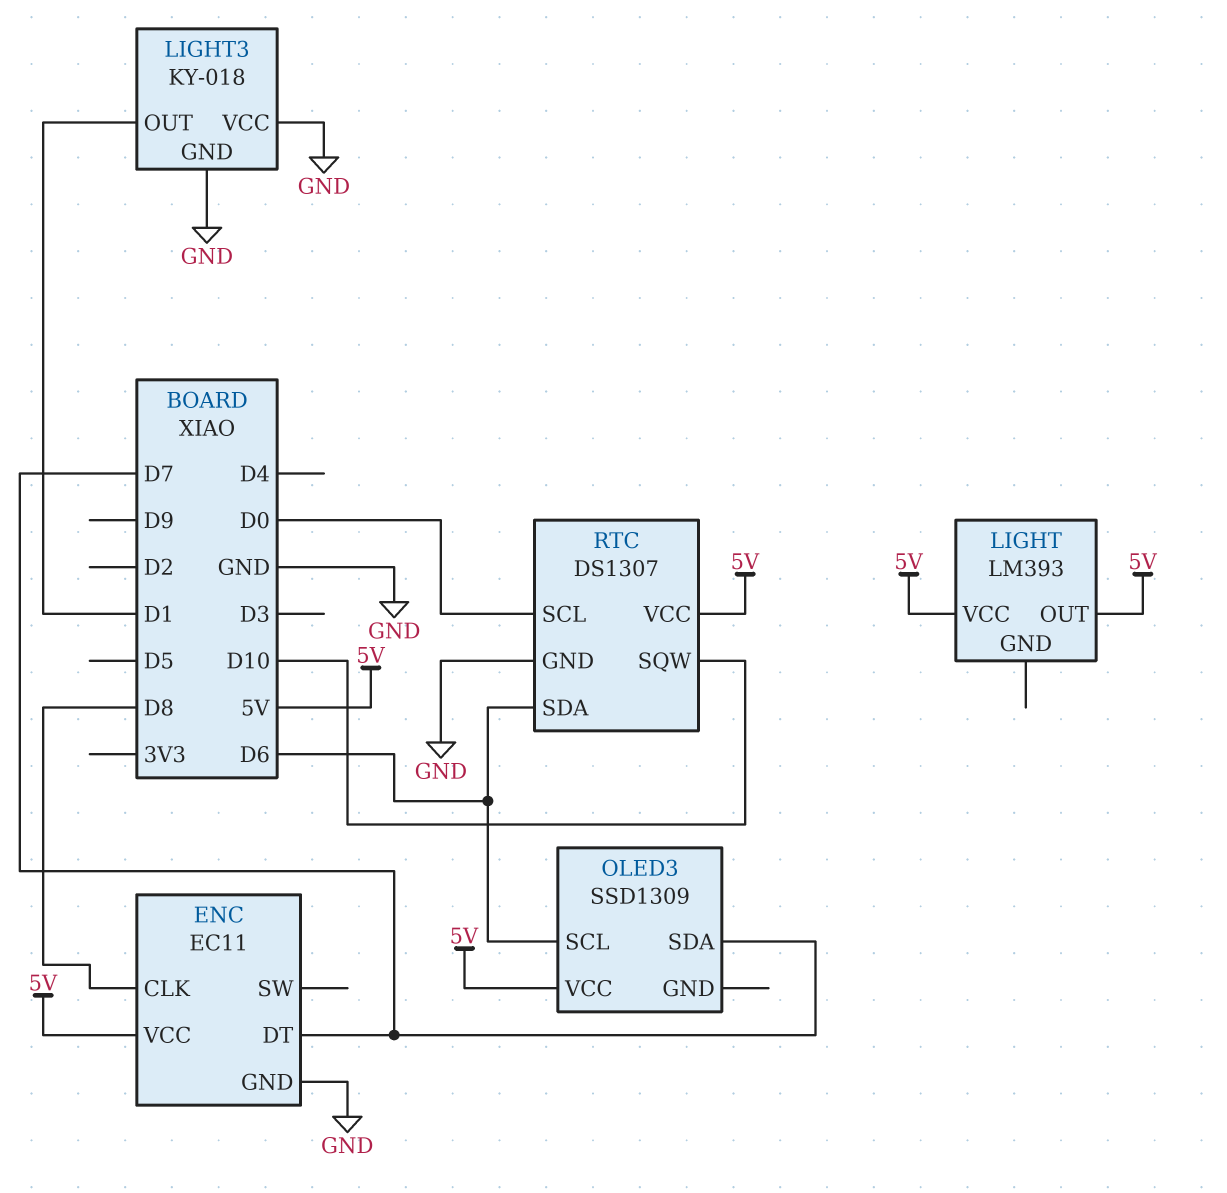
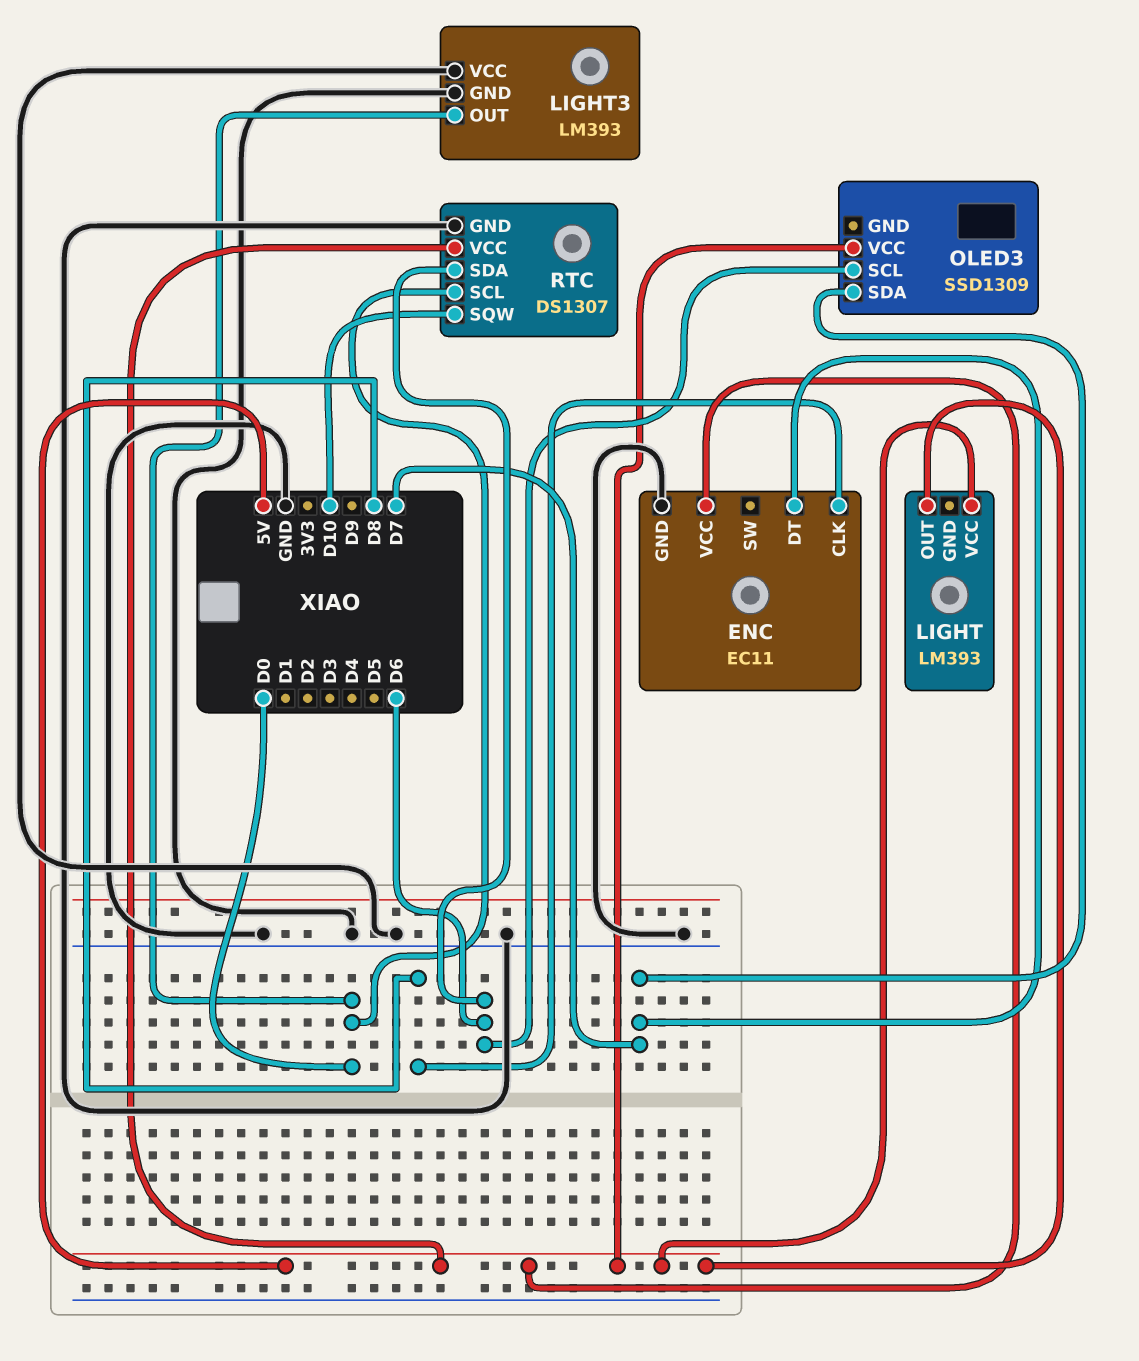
LIGHT3: KY-018 -> LM393
LIGHT3 pin OUT: D1 -> D0

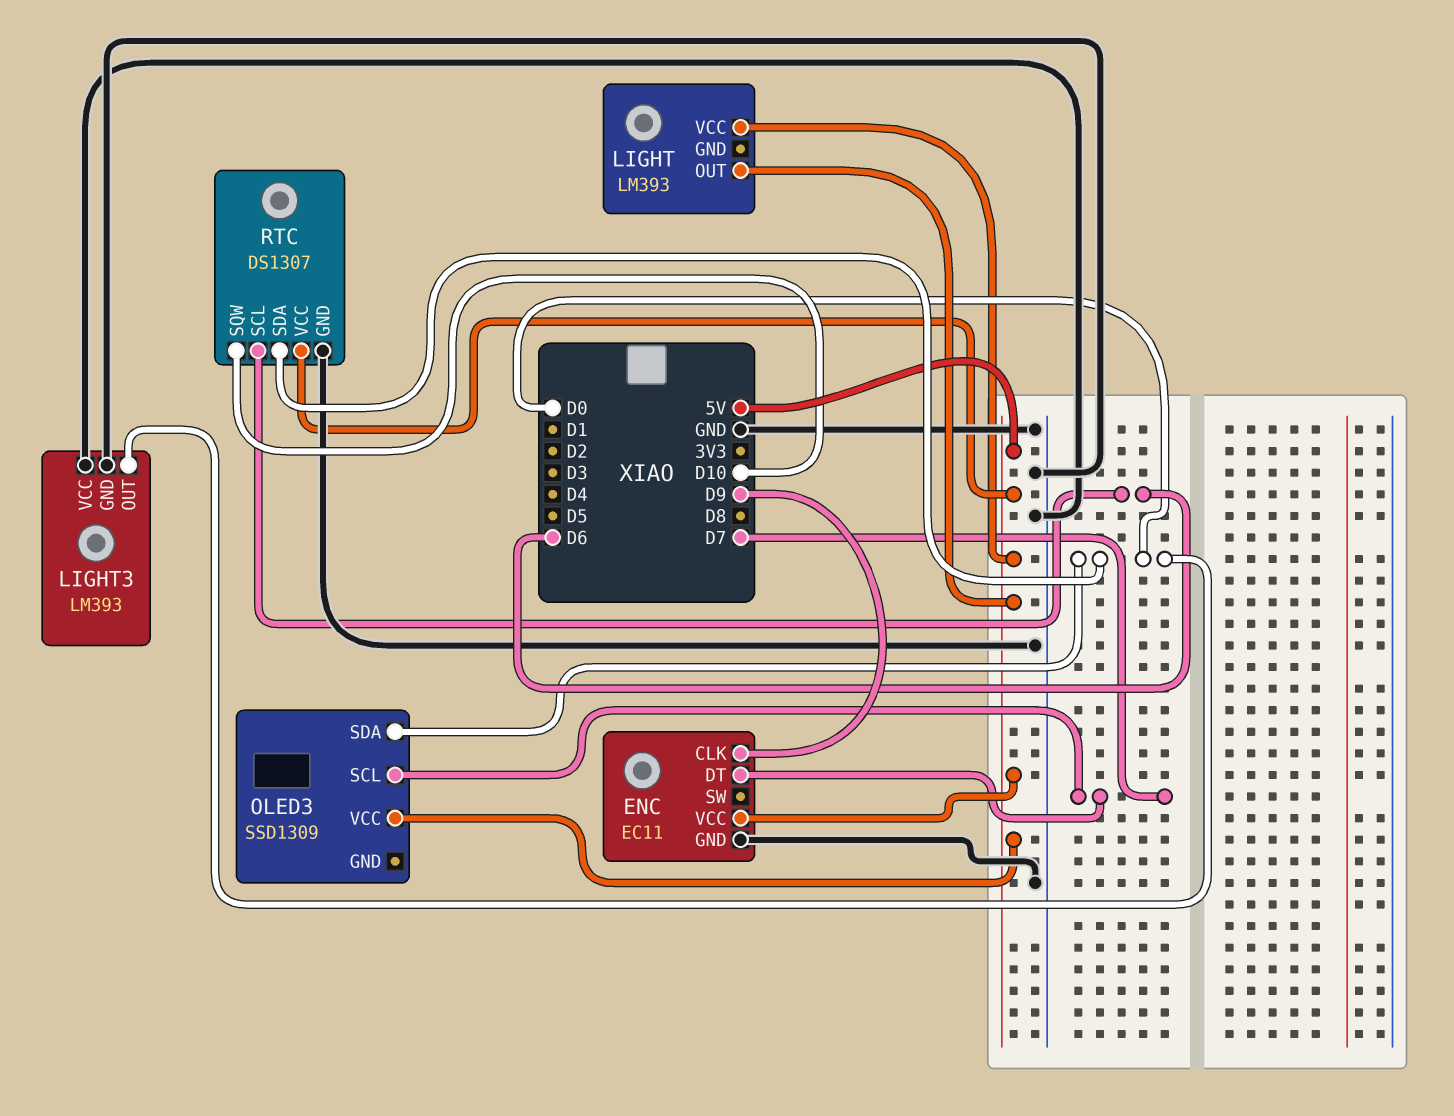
ENC pin CLK: D8 -> D9
OLED3 pin SCL: D6 -> D7
OLED3 pin SDA: D7 -> D0
RTC pin SCL: D0 -> D6
RTC pin SDA: D6 -> D0

